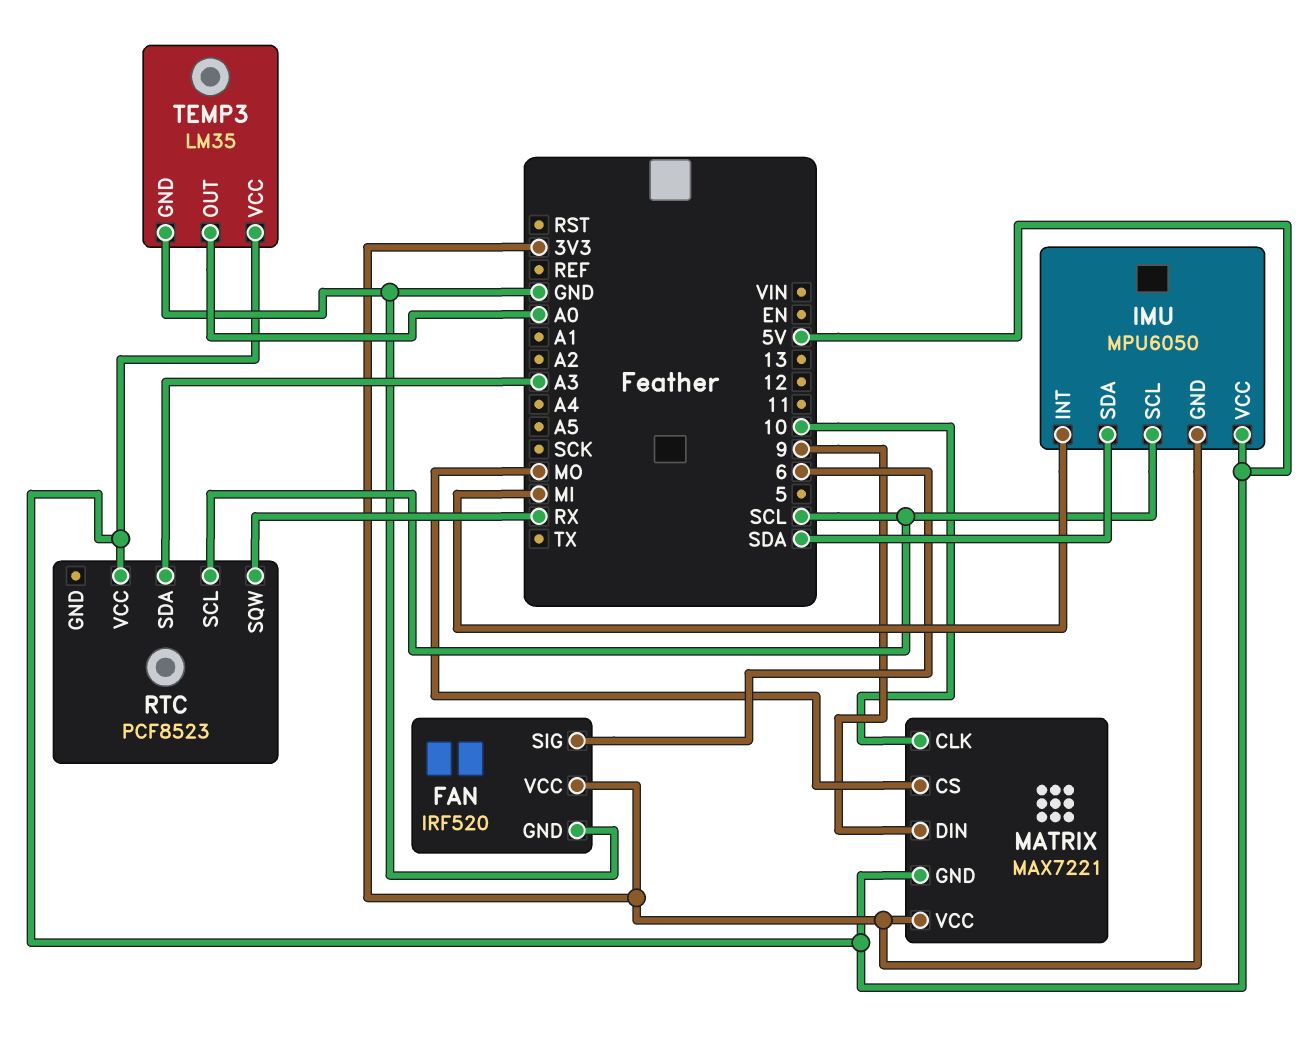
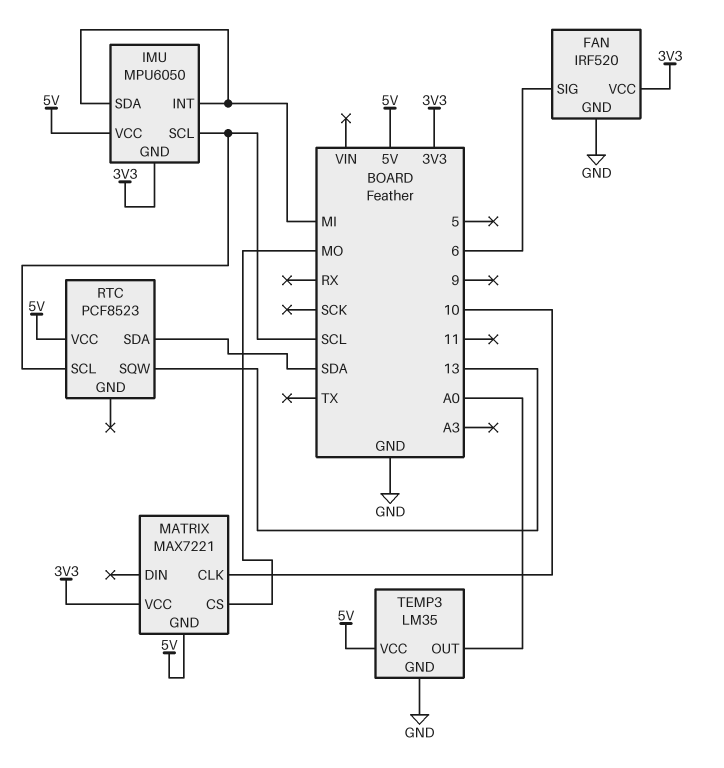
IMU pin SDA: SDA -> MI
MATRIX pin DIN: 9 -> none
RTC pin SDA: A3 -> SDA
RTC pin SQW: RX -> 13

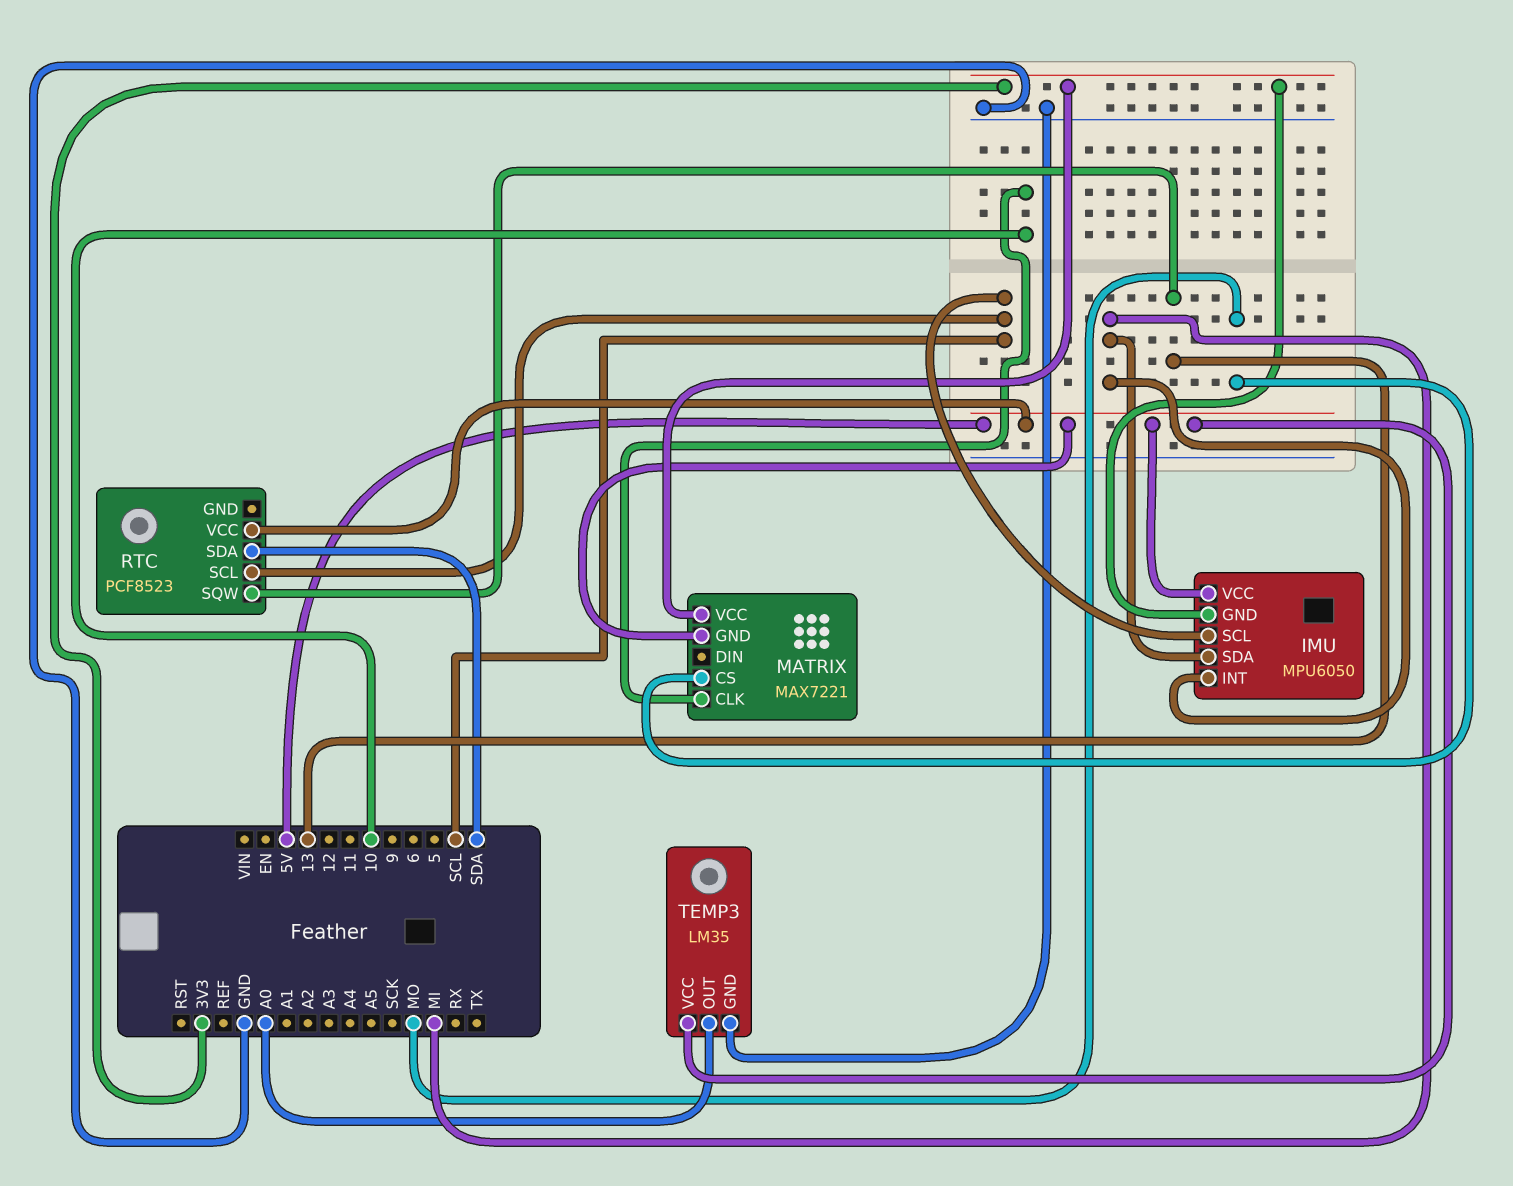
FAN: IRF520 -> none
FAN pin GND: GND -> none
FAN pin SIG: 6 -> none
FAN pin VCC: 3V3 -> none

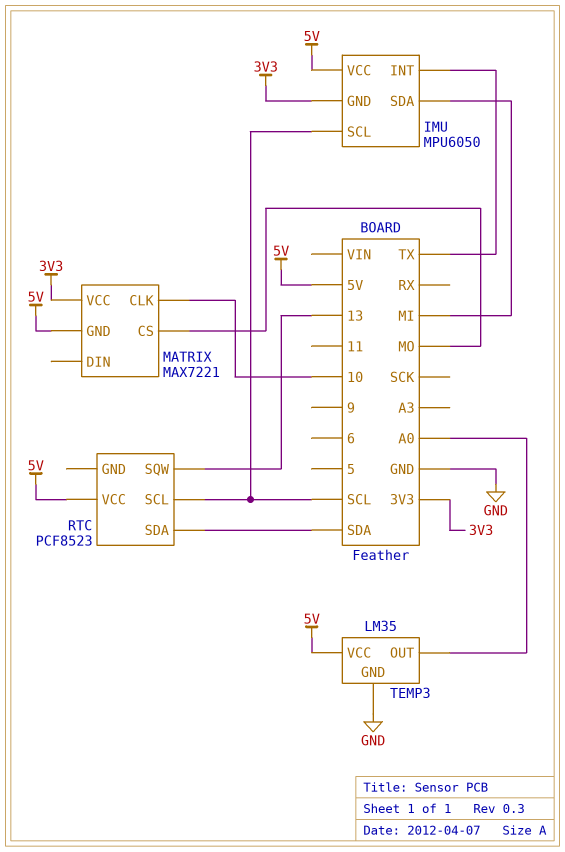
IMU pin INT: MI -> TX

